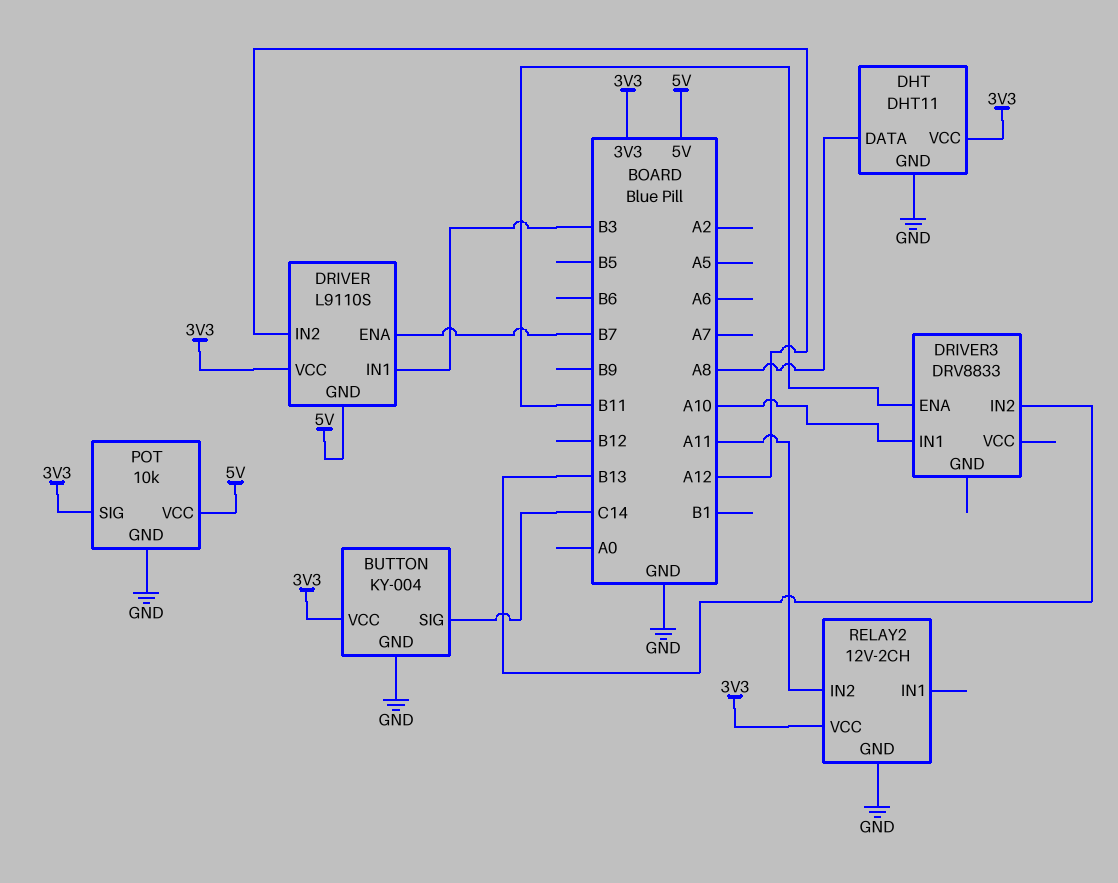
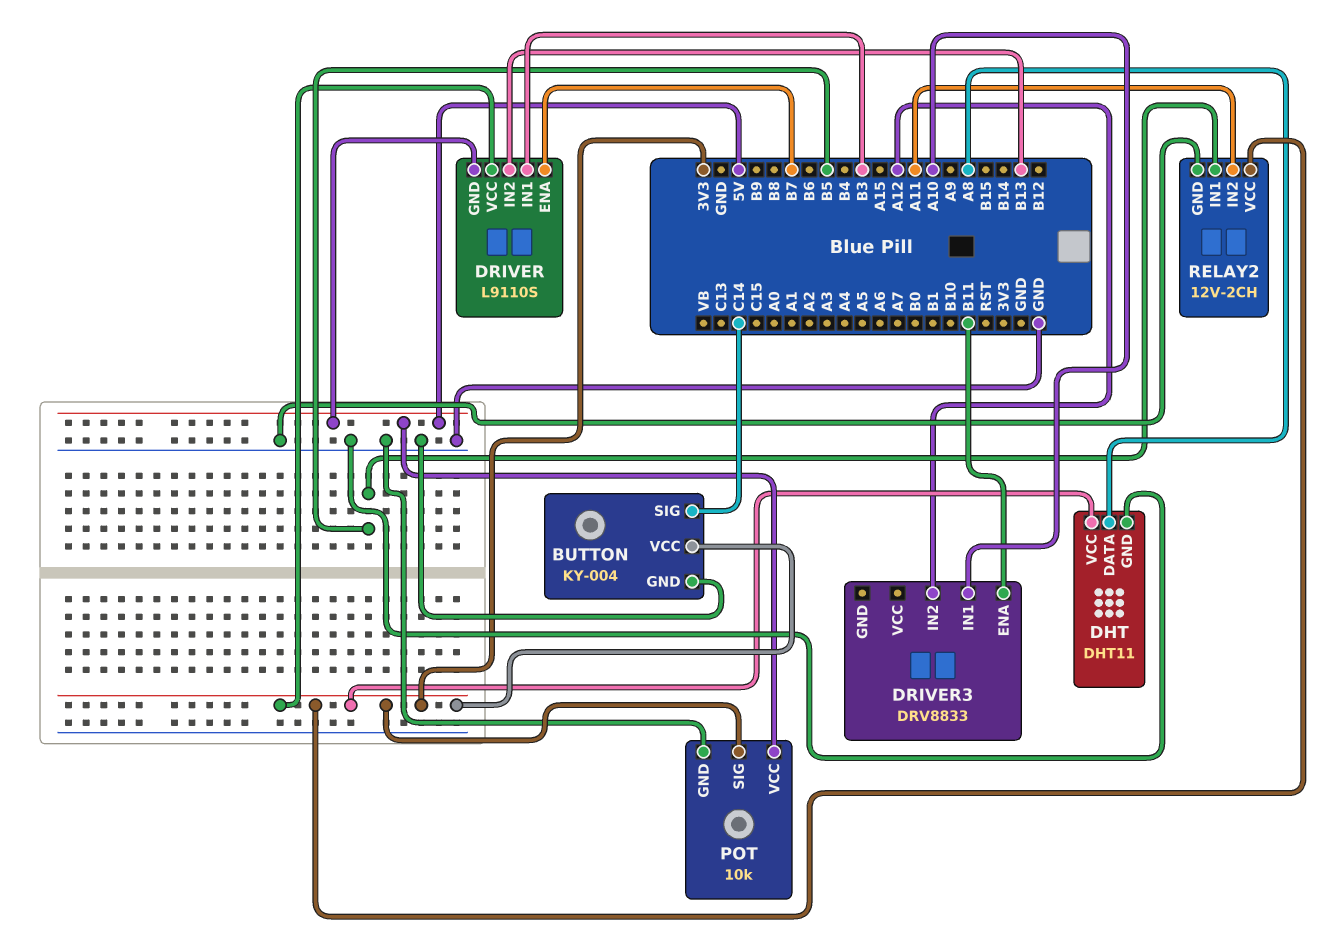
DRIVER pin IN2: A12 -> B13
DRIVER3 pin IN2: B13 -> A12
RELAY2 pin IN1: none -> B5

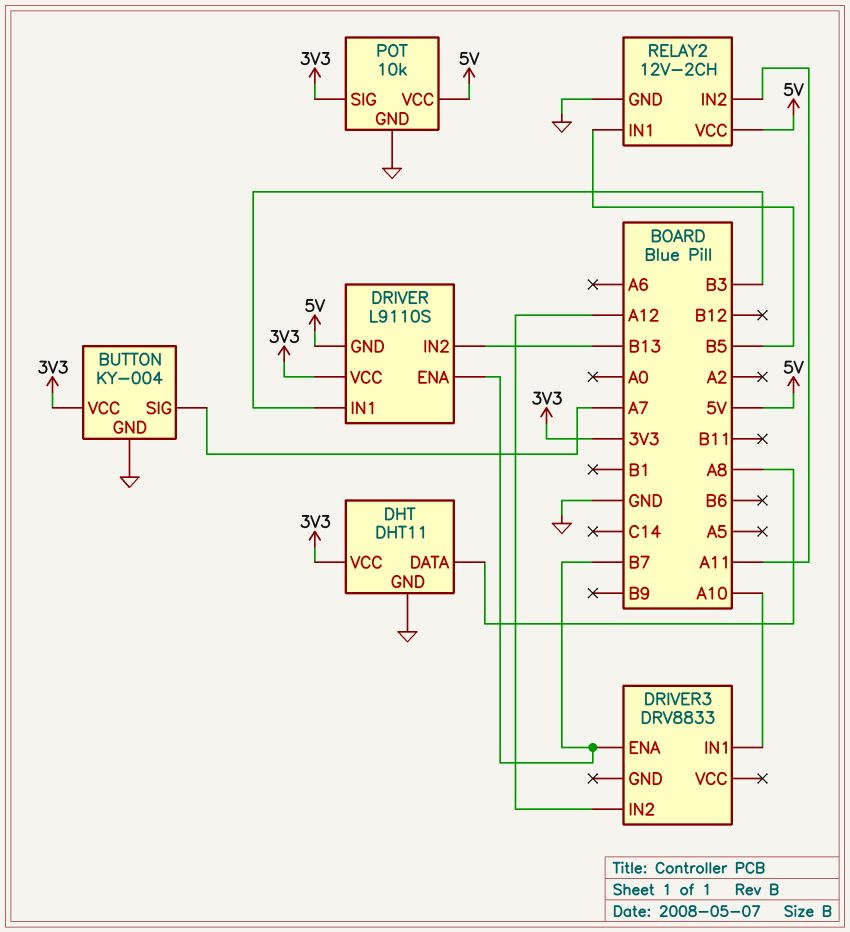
BUTTON pin SIG: C14 -> A7
DRIVER3 pin ENA: B11 -> B7
RELAY2 pin VCC: 3V3 -> 5V

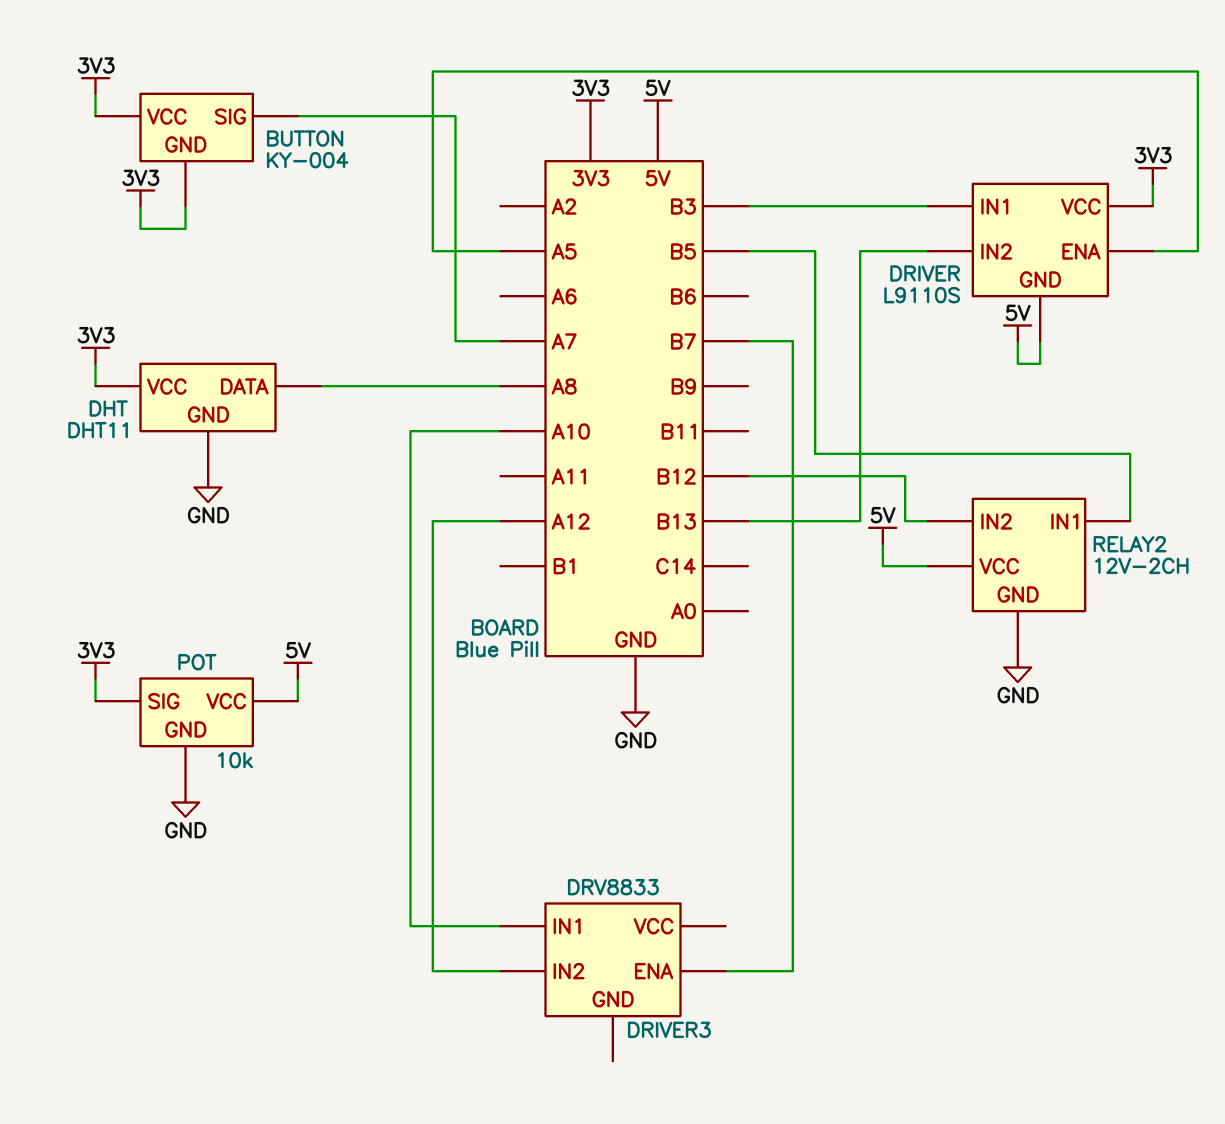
BUTTON pin GND: GND -> 3V3
DRIVER pin ENA: B7 -> A5
RELAY2 pin IN2: A11 -> B12

